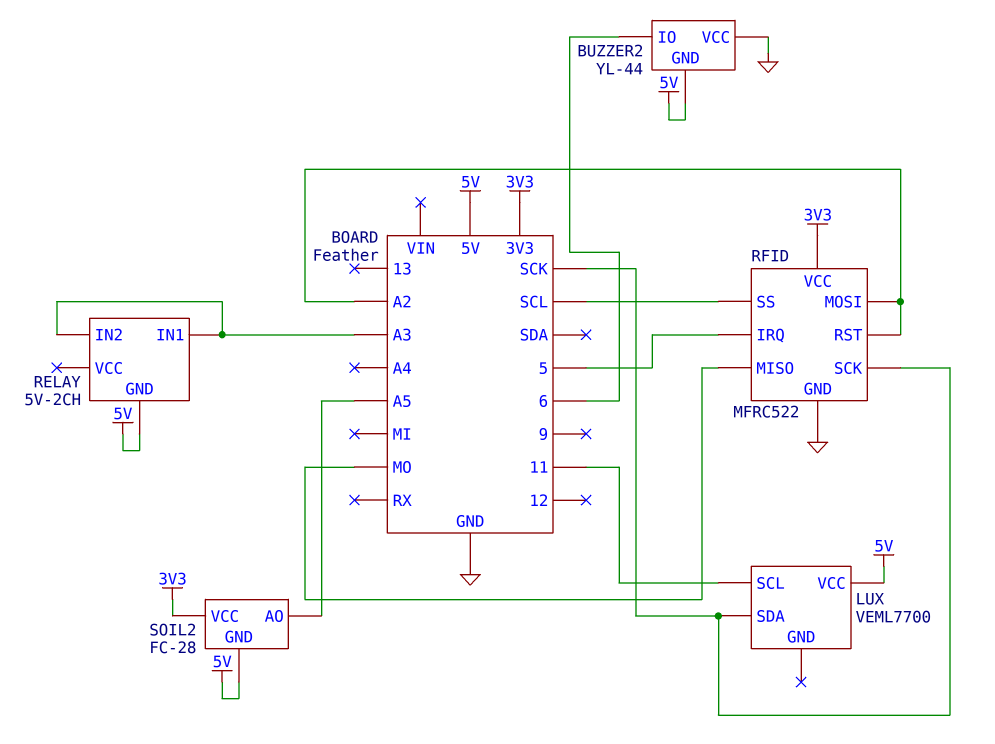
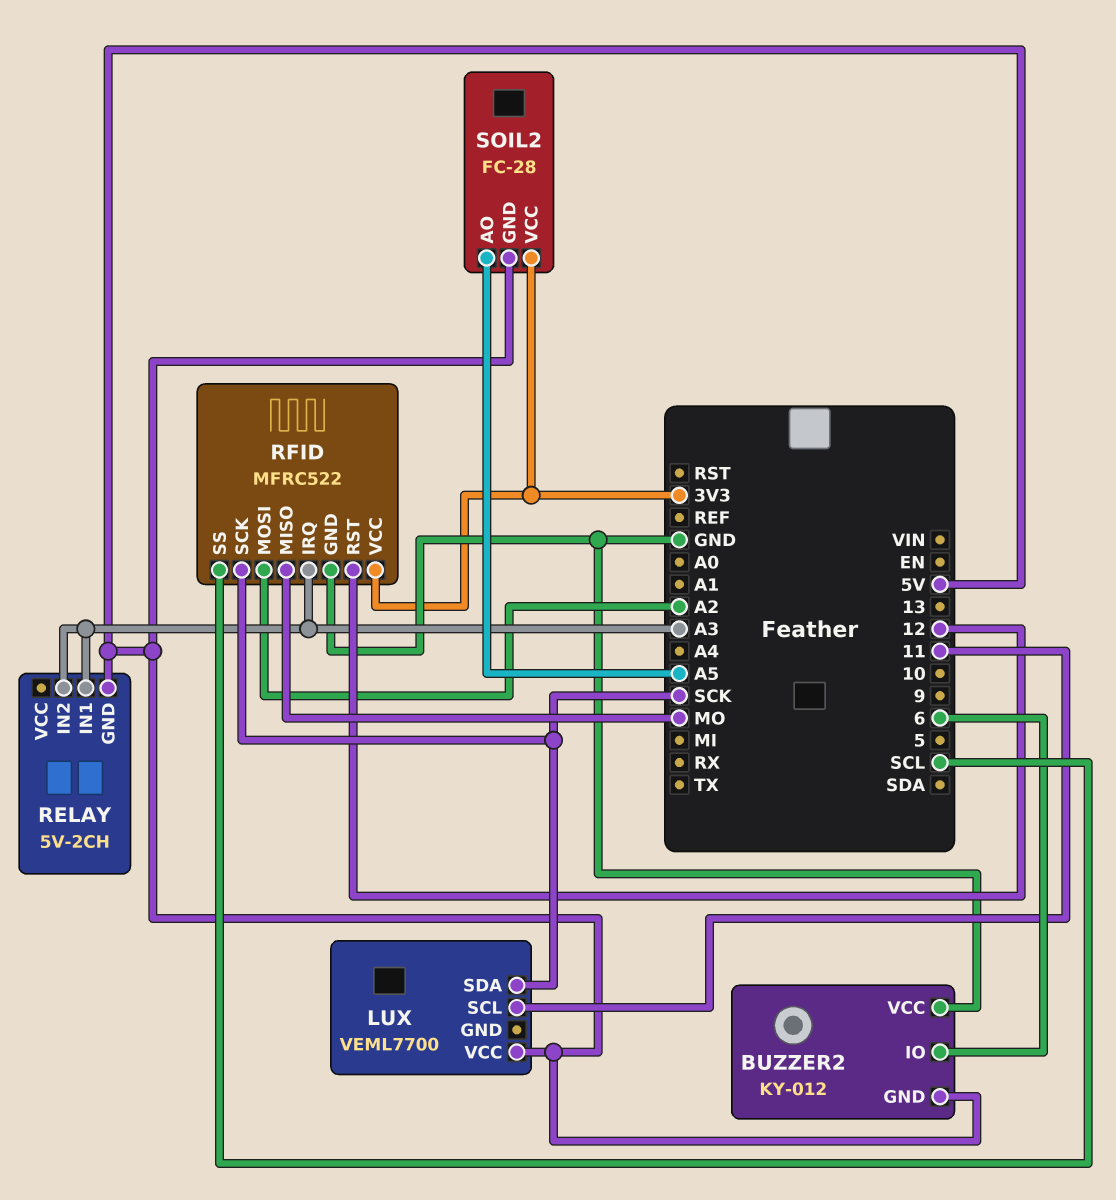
BUZZER2: YL-44 -> KY-012
RFID pin IRQ: 5 -> A3
RFID pin RST: A2 -> 12

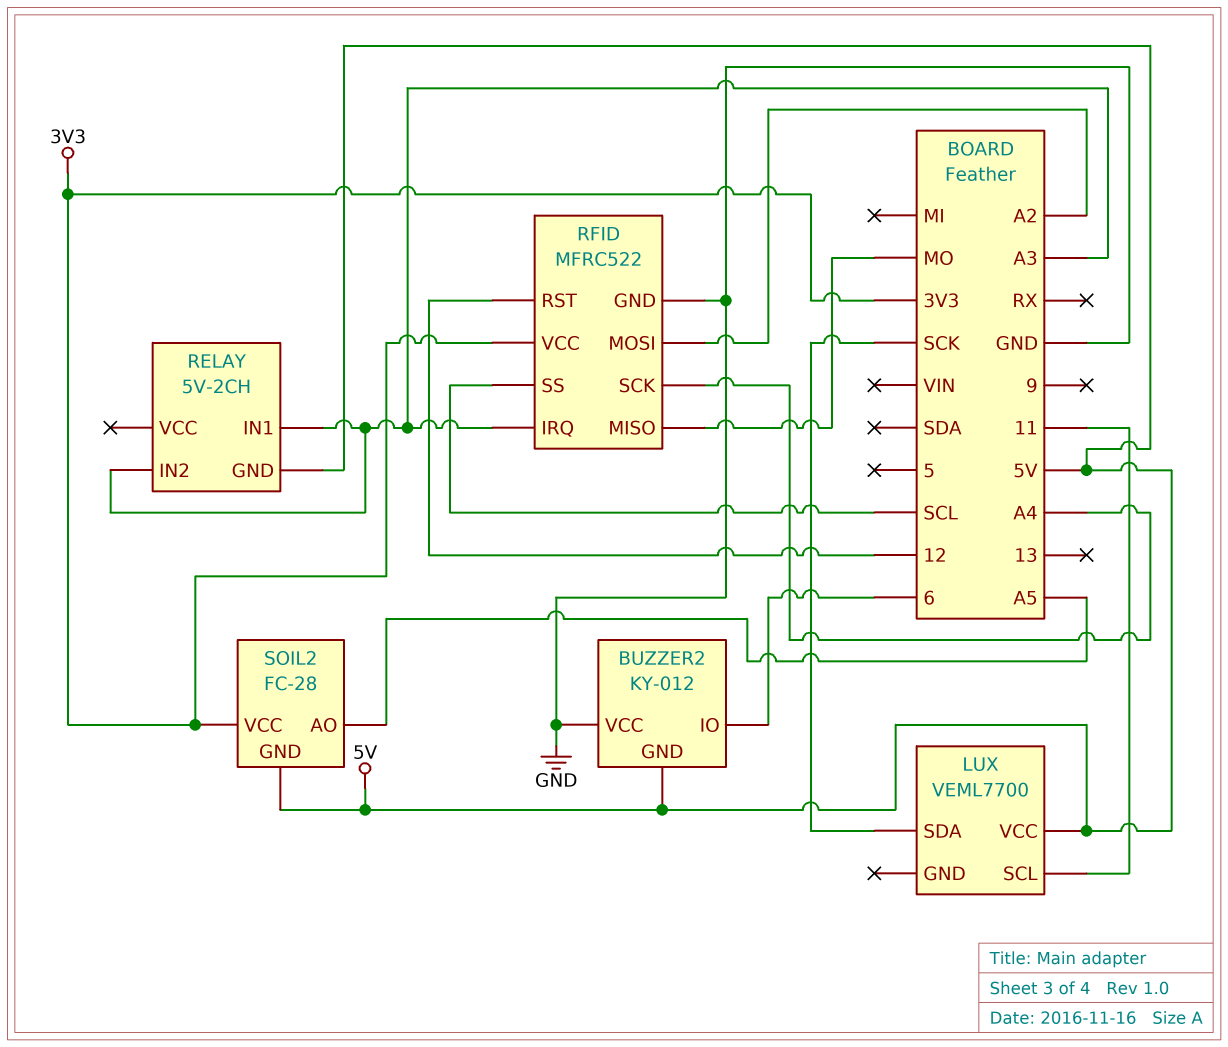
RFID pin SCK: SCK -> A4

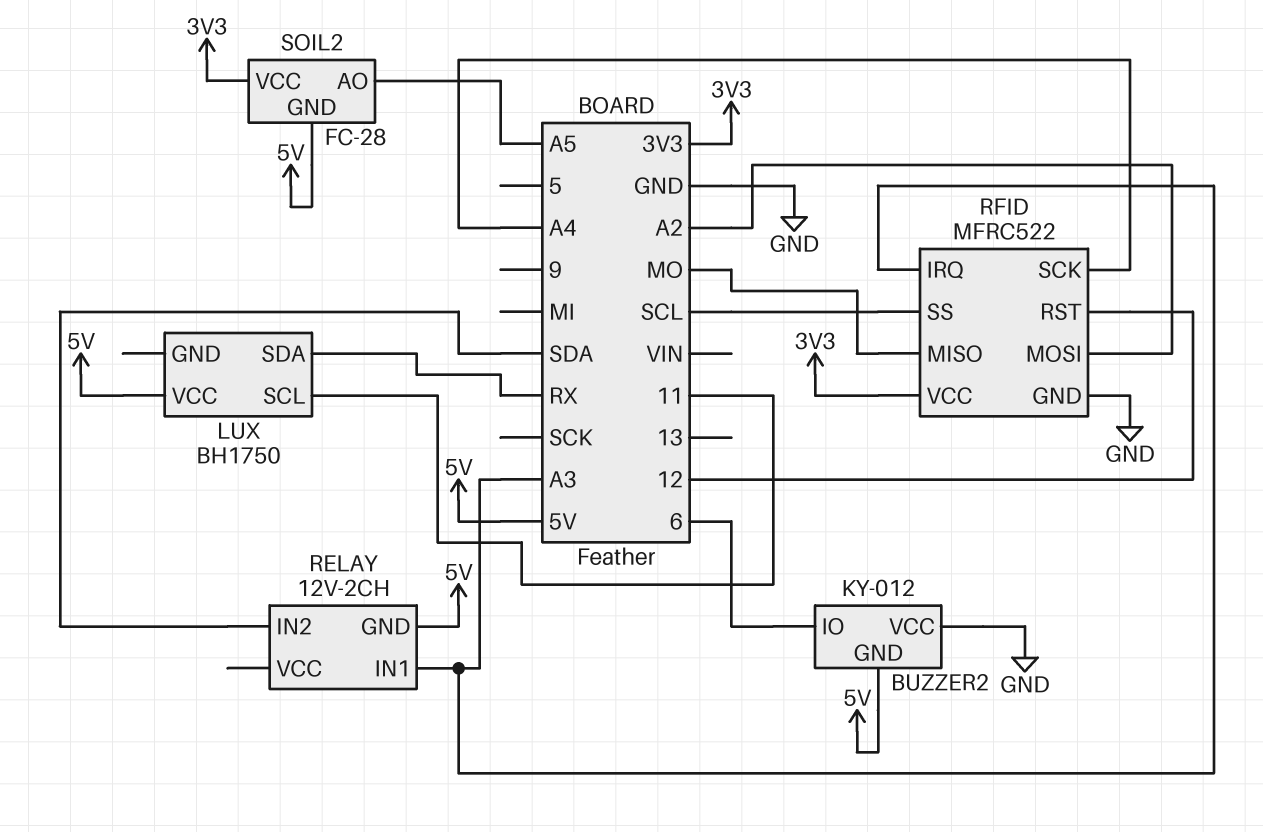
LUX: VEML7700 -> BH1750
LUX pin SDA: SCK -> RX
RELAY: 5V-2CH -> 12V-2CH
RELAY pin IN2: A3 -> SDA

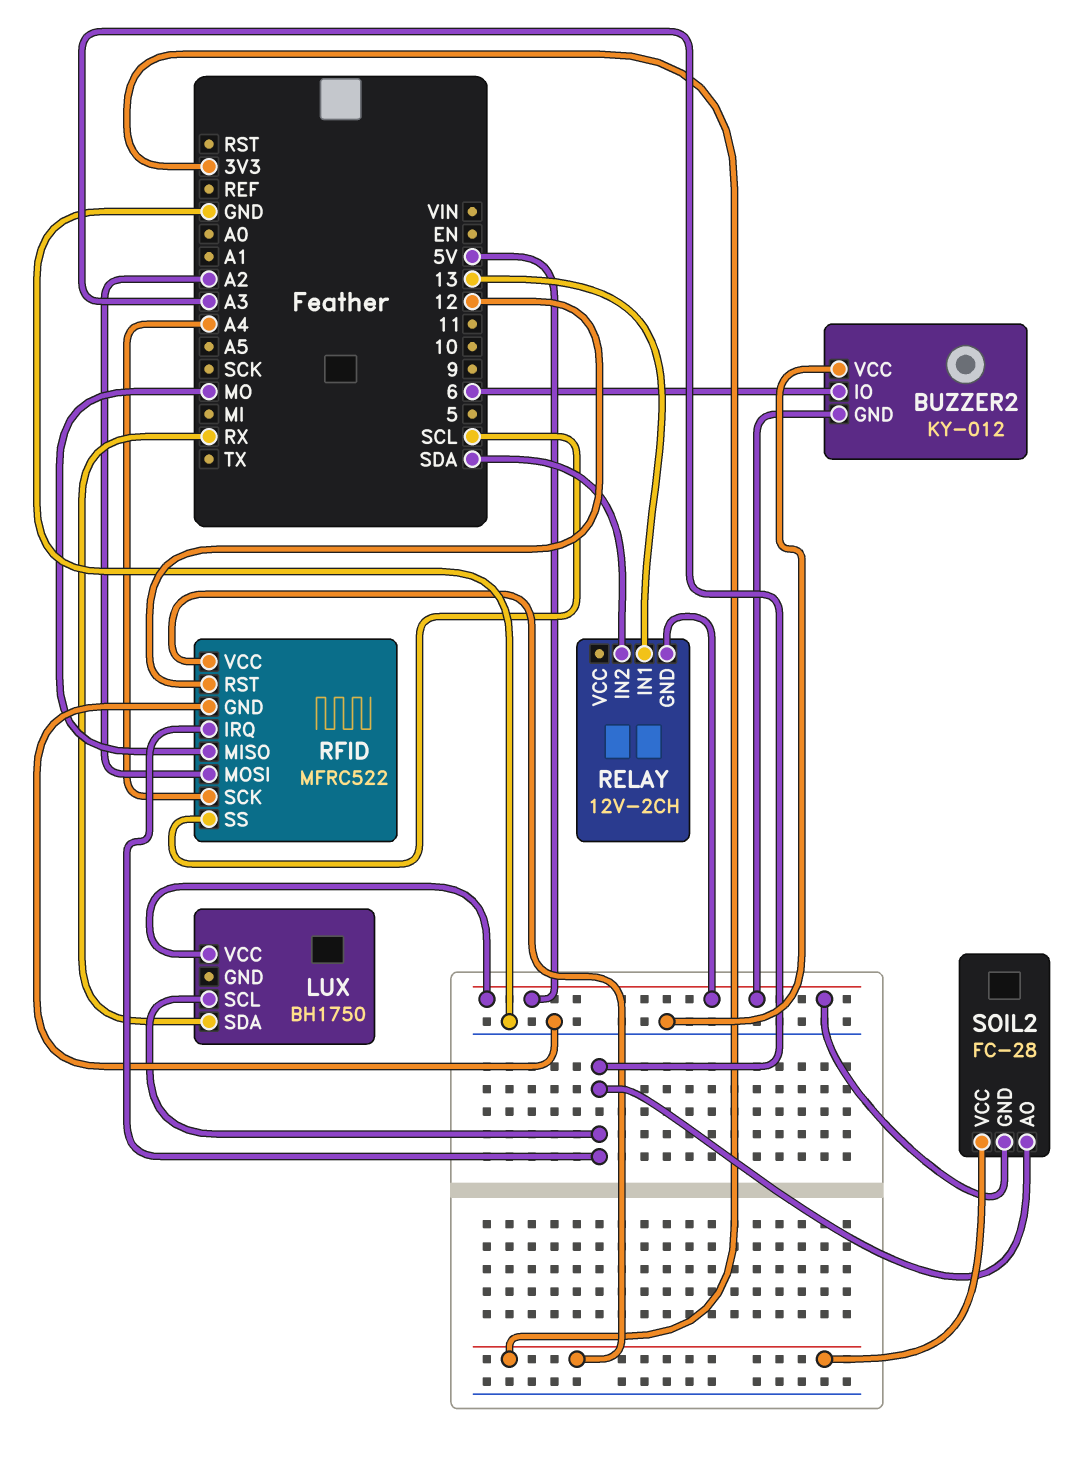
LUX pin SCL: 11 -> A3
RELAY pin IN1: A3 -> 13
SOIL2 pin AO: A5 -> A3

